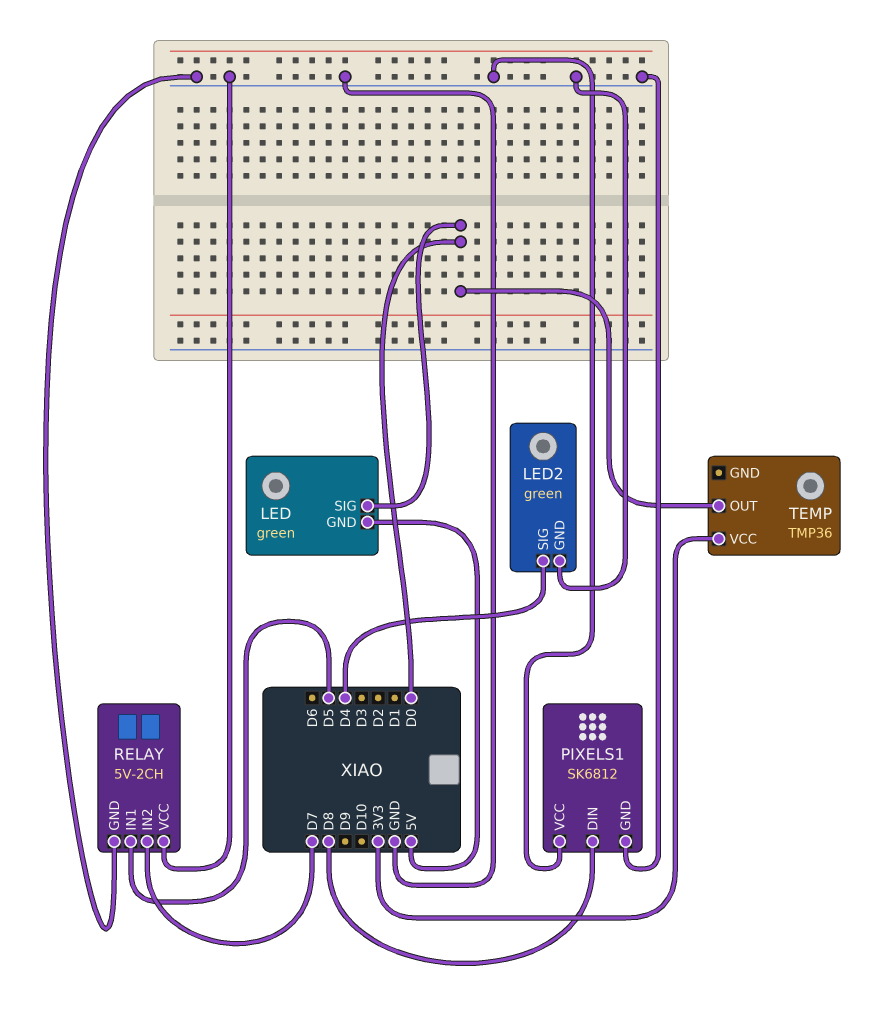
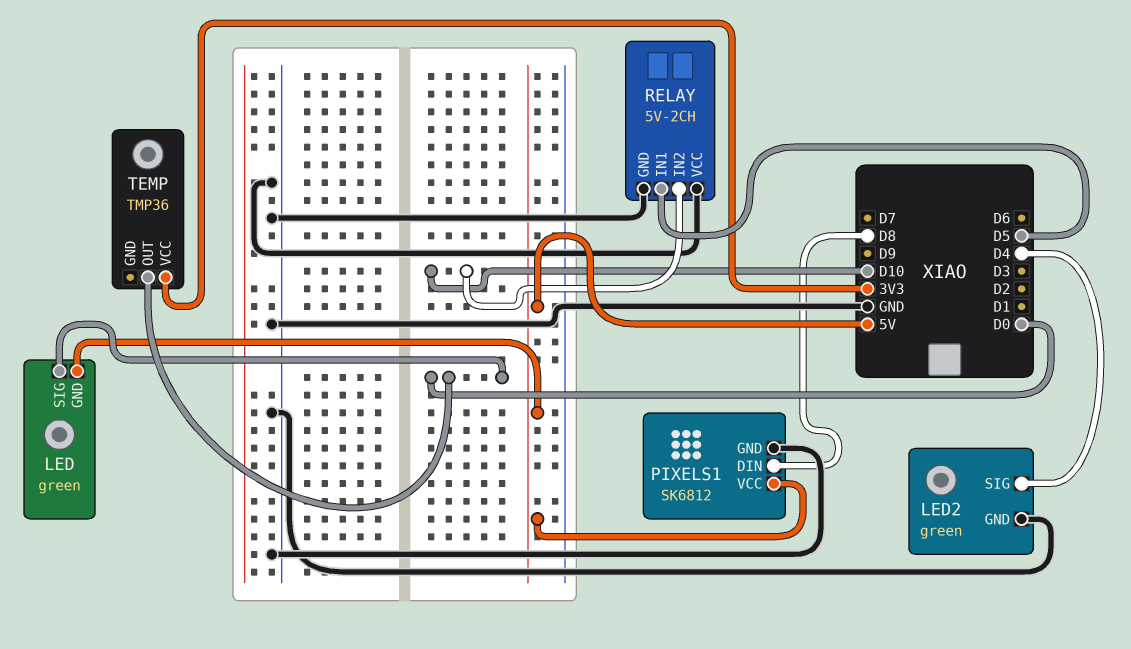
PIXELS1 pin VCC: GND -> 5V
RELAY pin IN2: D7 -> D10

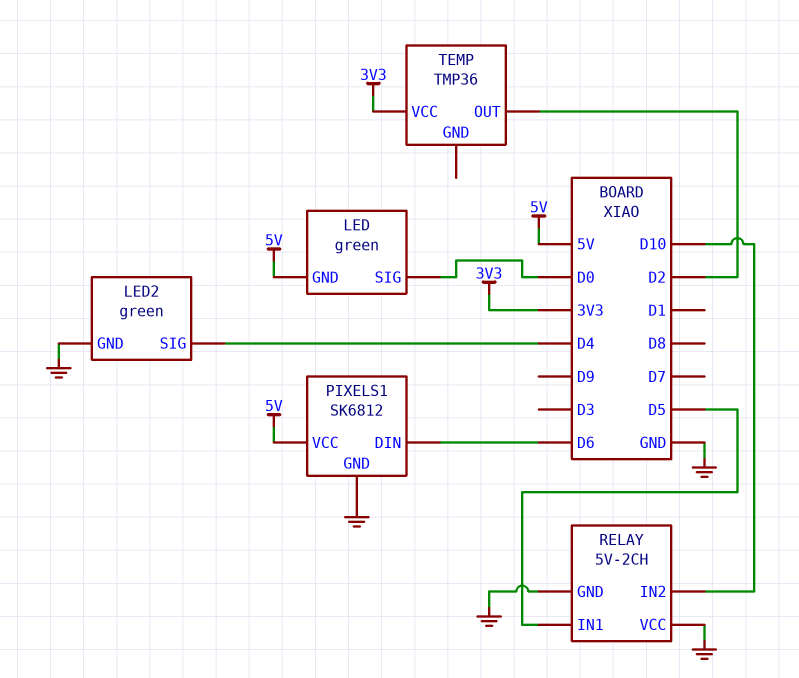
PIXELS1 pin DIN: D8 -> D6
TEMP pin OUT: D0 -> D2

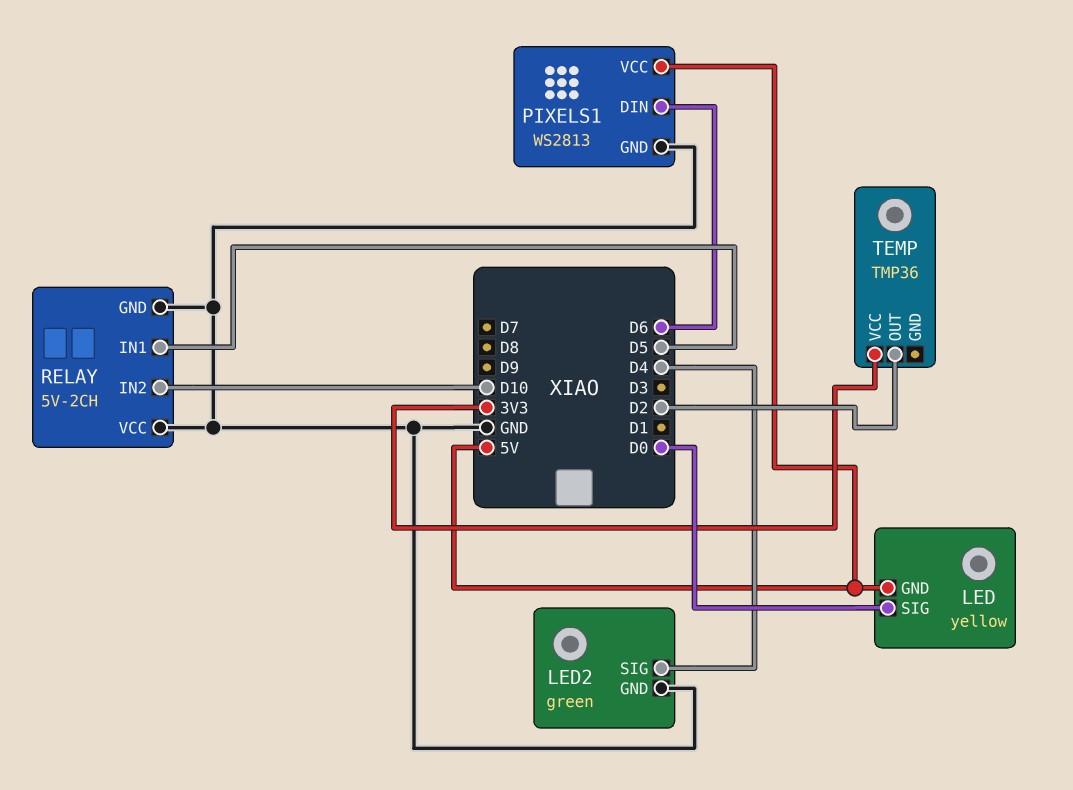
LED: green -> yellow
PIXELS1: SK6812 -> WS2813

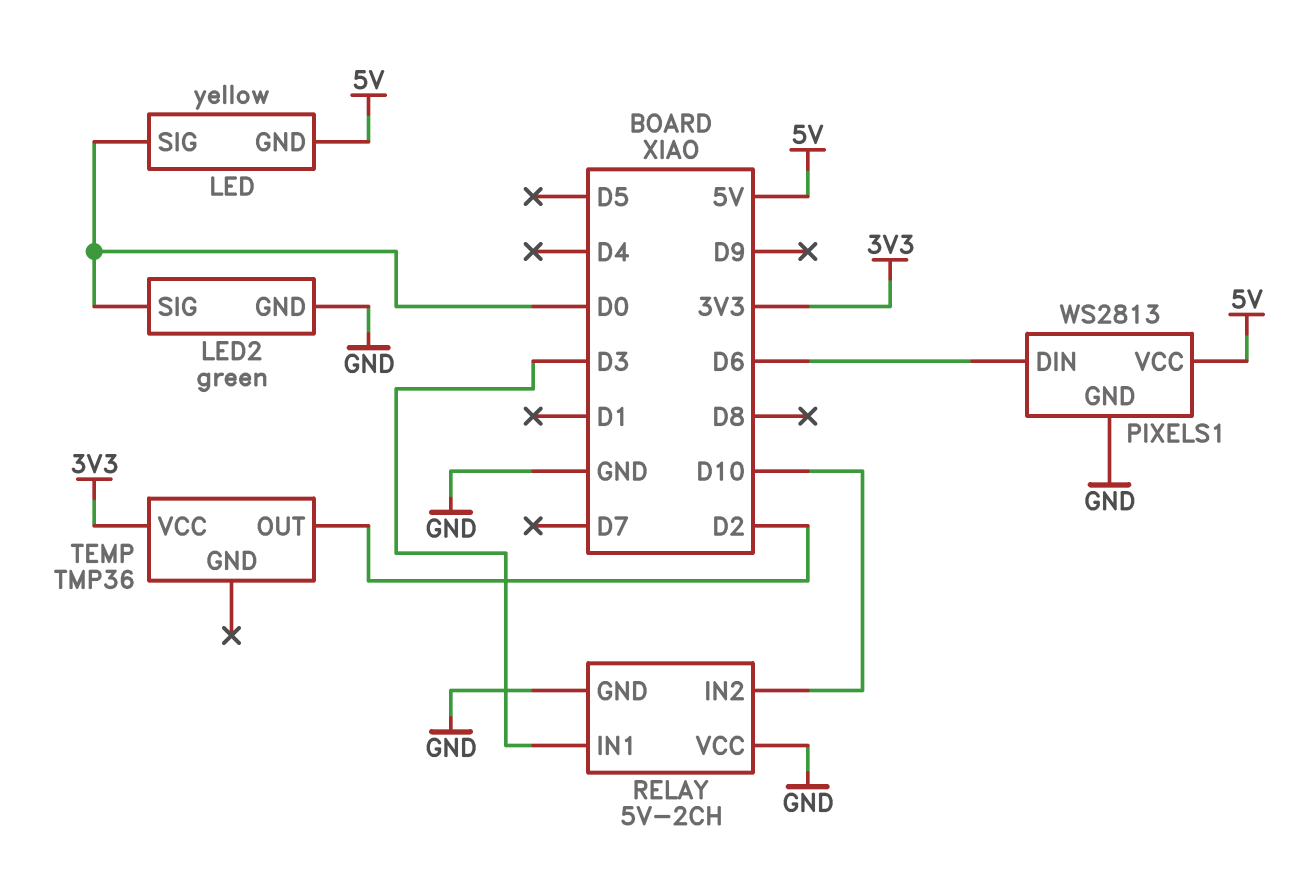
LED2 pin SIG: D4 -> D0
RELAY pin IN1: D5 -> D3

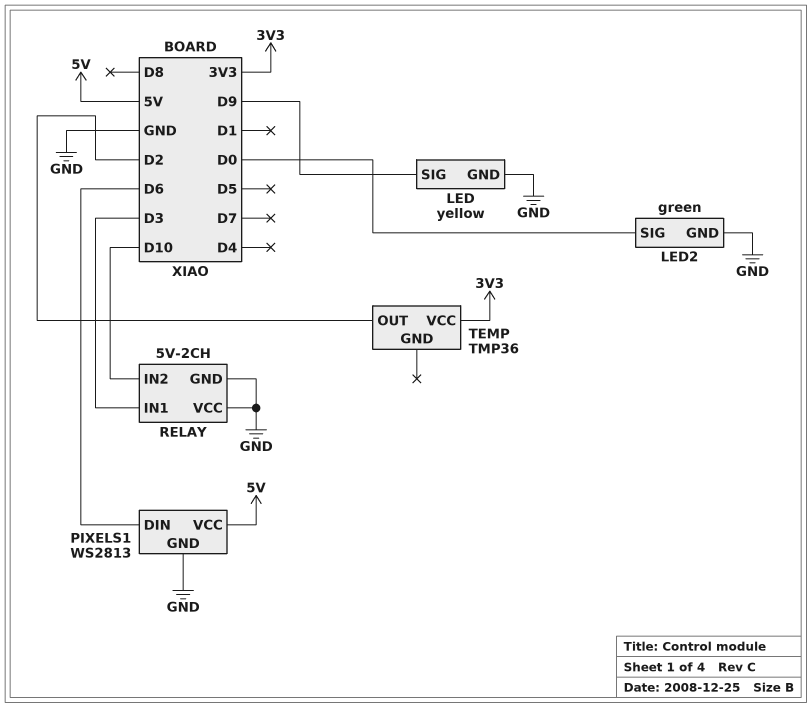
LED pin GND: 5V -> GND
LED pin SIG: D0 -> D9

